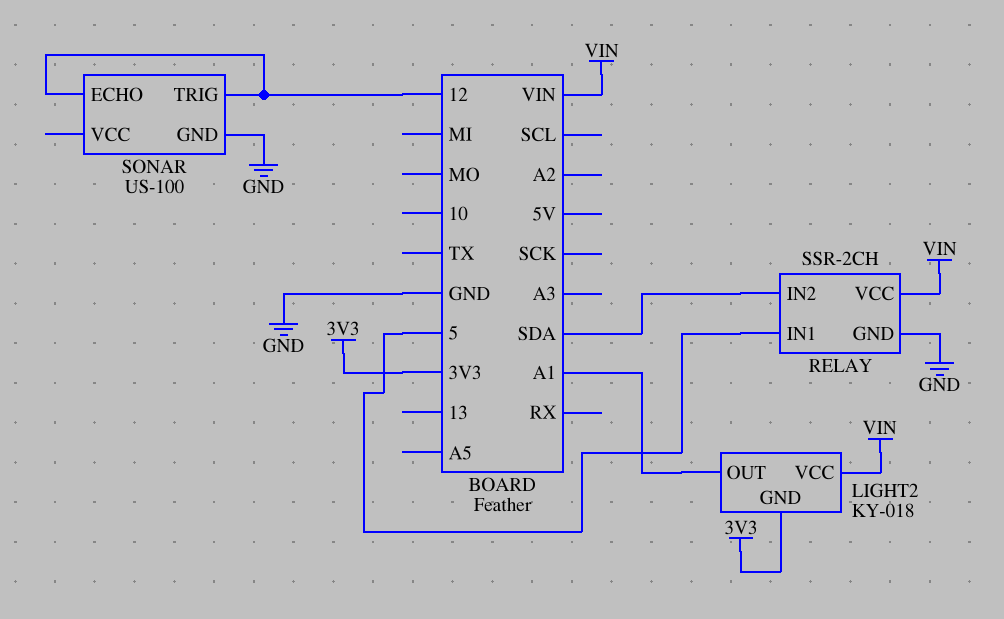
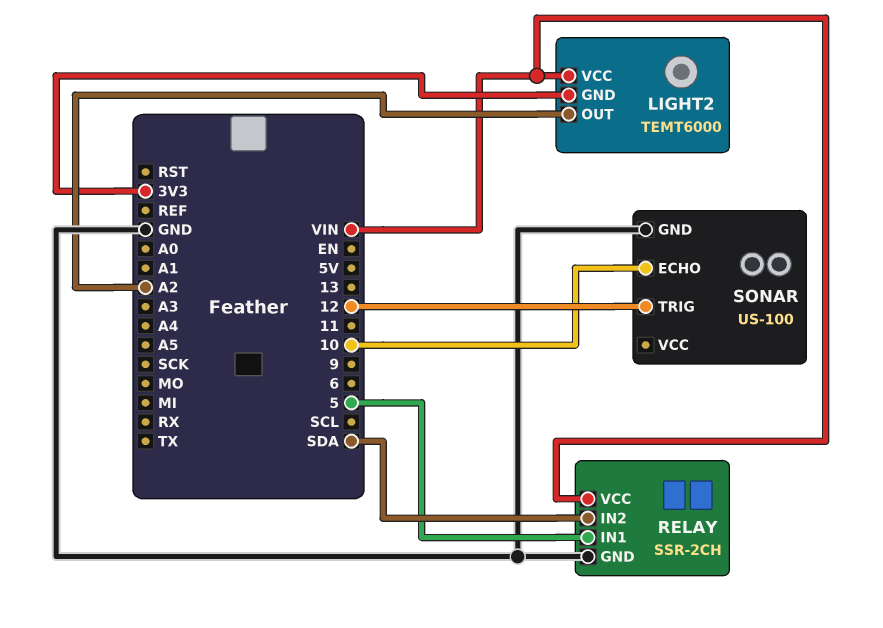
LIGHT2: KY-018 -> TEMT6000
LIGHT2 pin OUT: A1 -> A2
SONAR pin ECHO: 12 -> 10

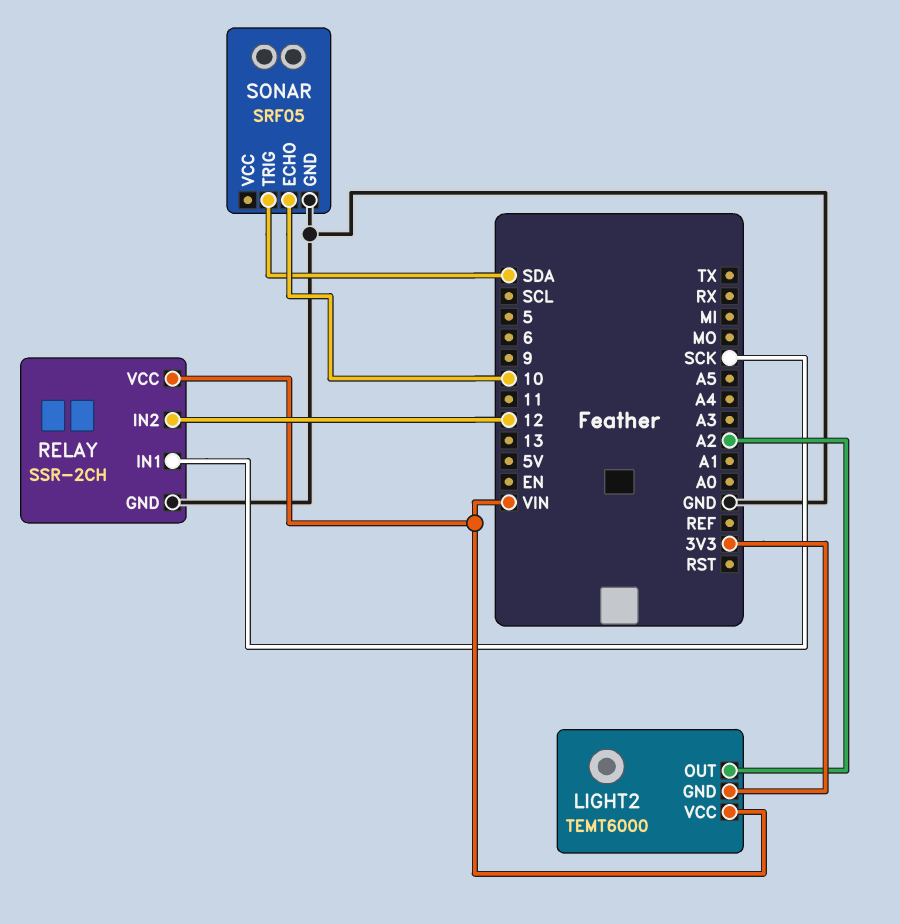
RELAY pin IN1: 5 -> SCK
RELAY pin IN2: SDA -> 12
SONAR: US-100 -> SRF05
SONAR pin TRIG: 12 -> SDA

